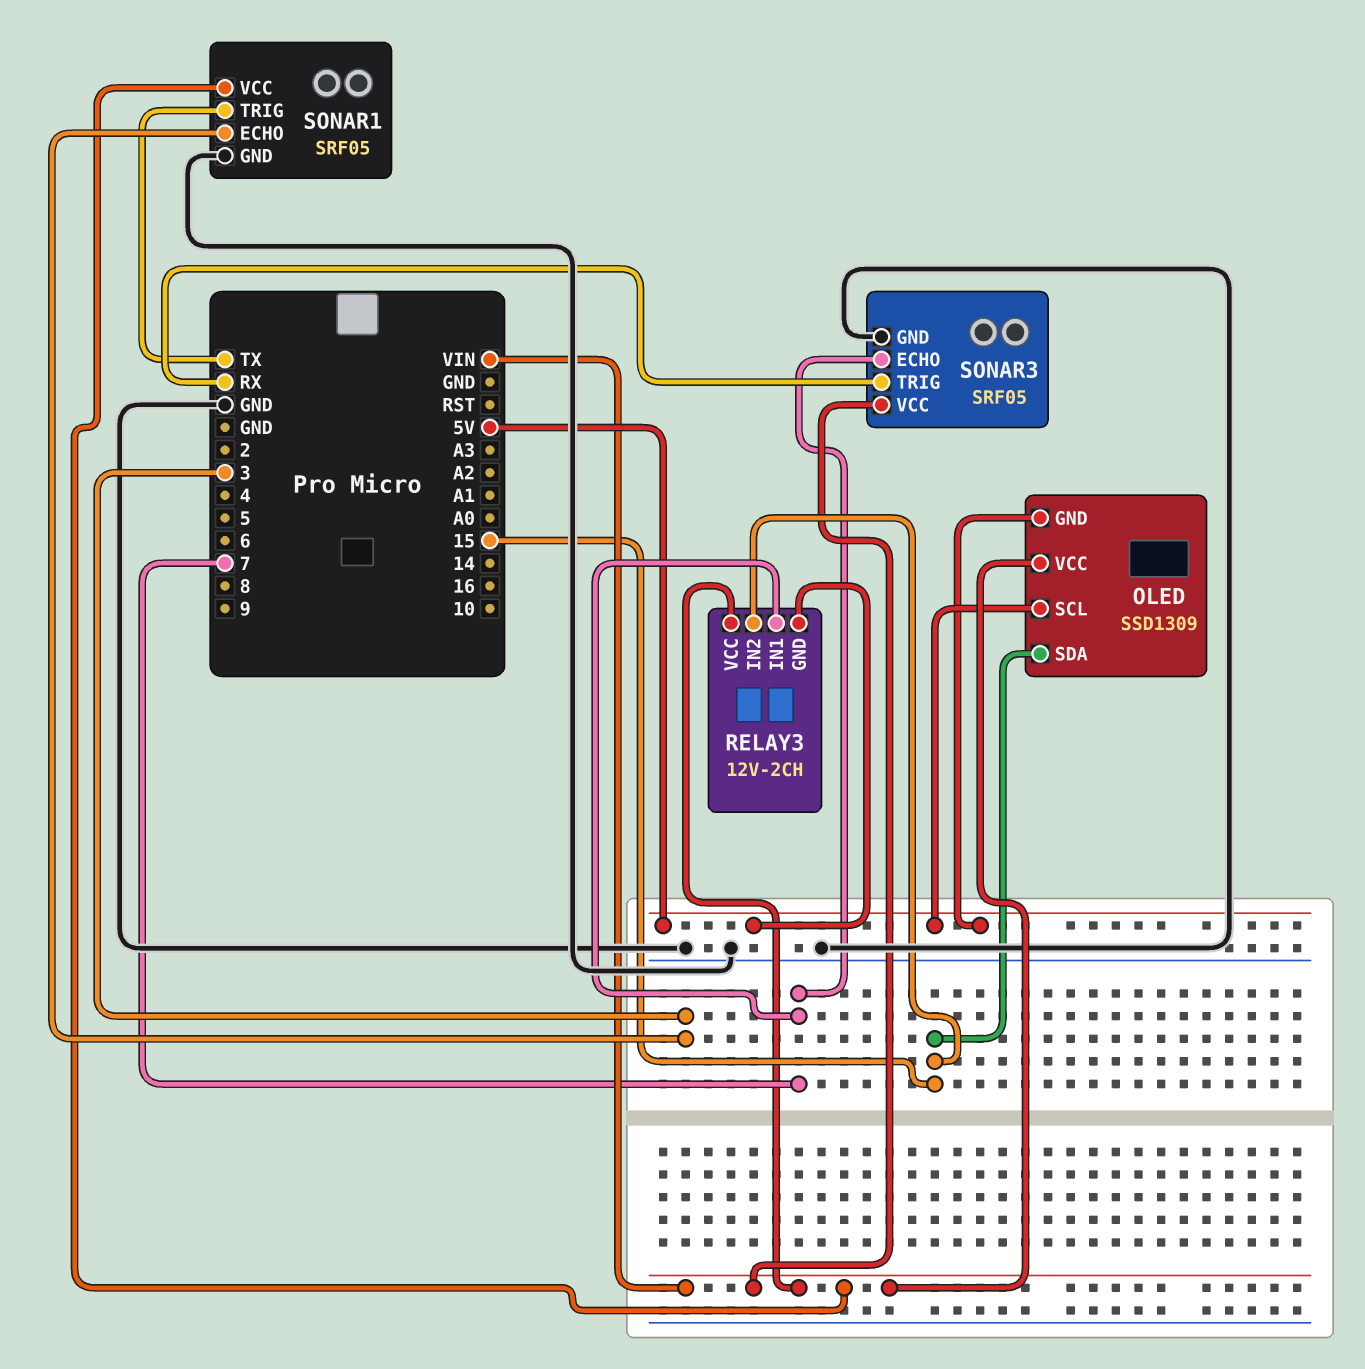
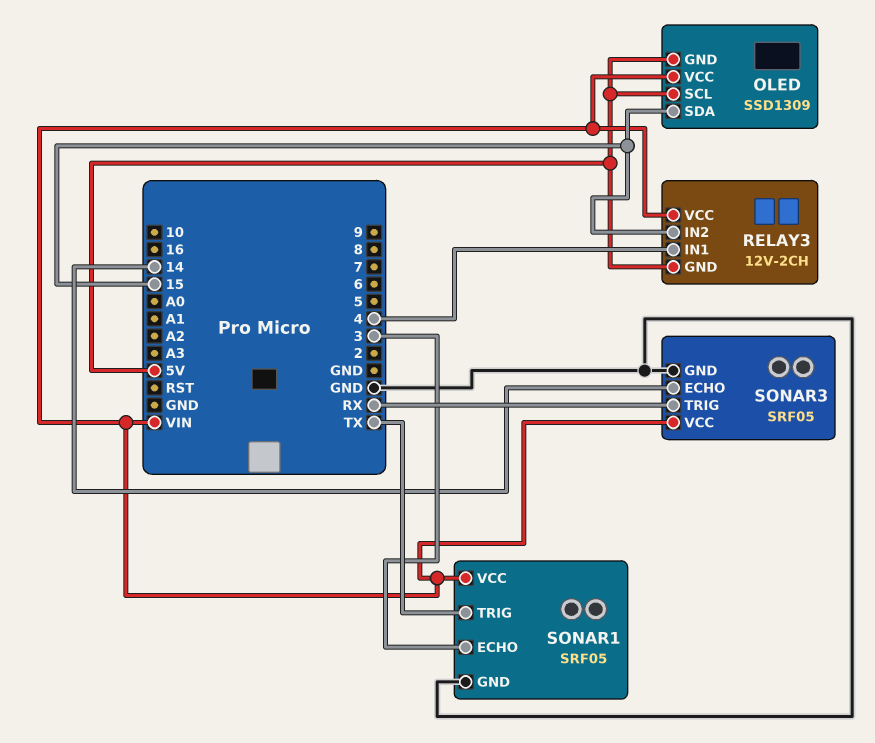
RELAY3 pin IN1: 7 -> 4
SONAR3 pin ECHO: 7 -> 14

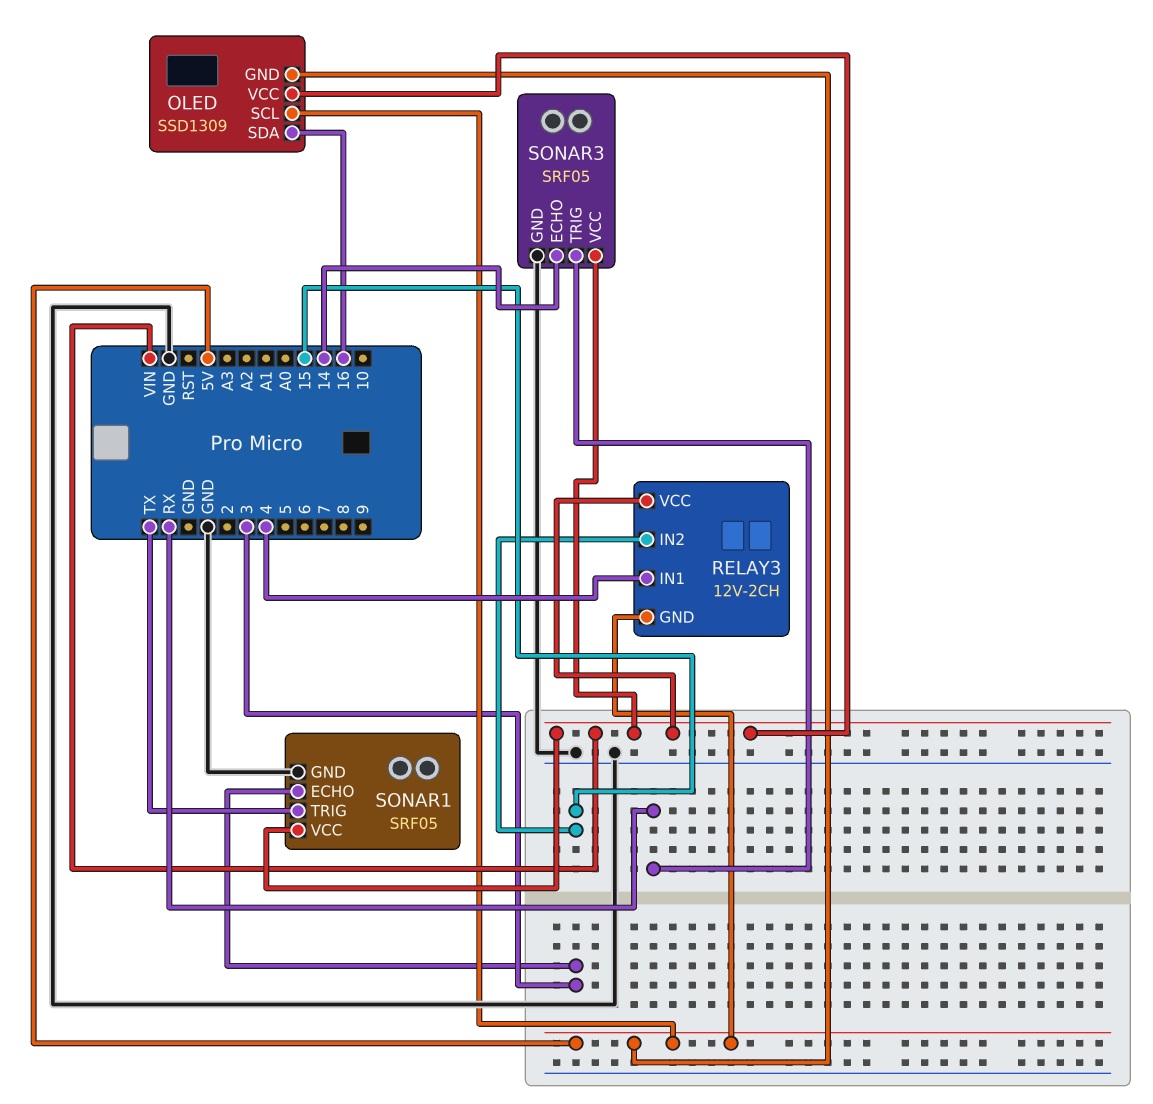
OLED pin SDA: 15 -> 16

